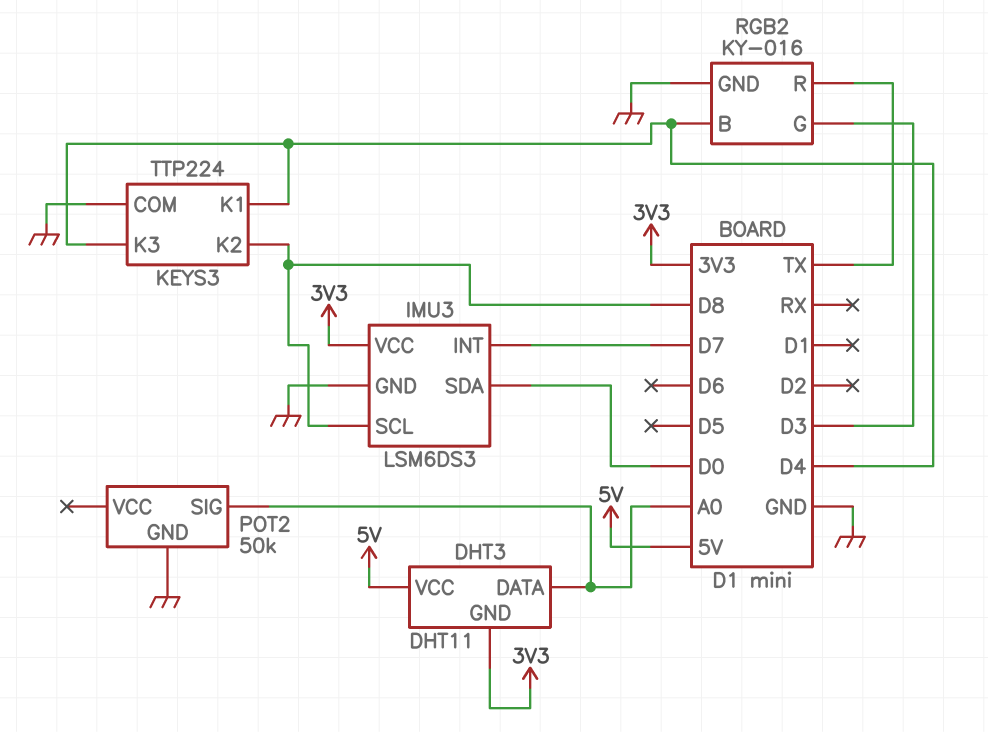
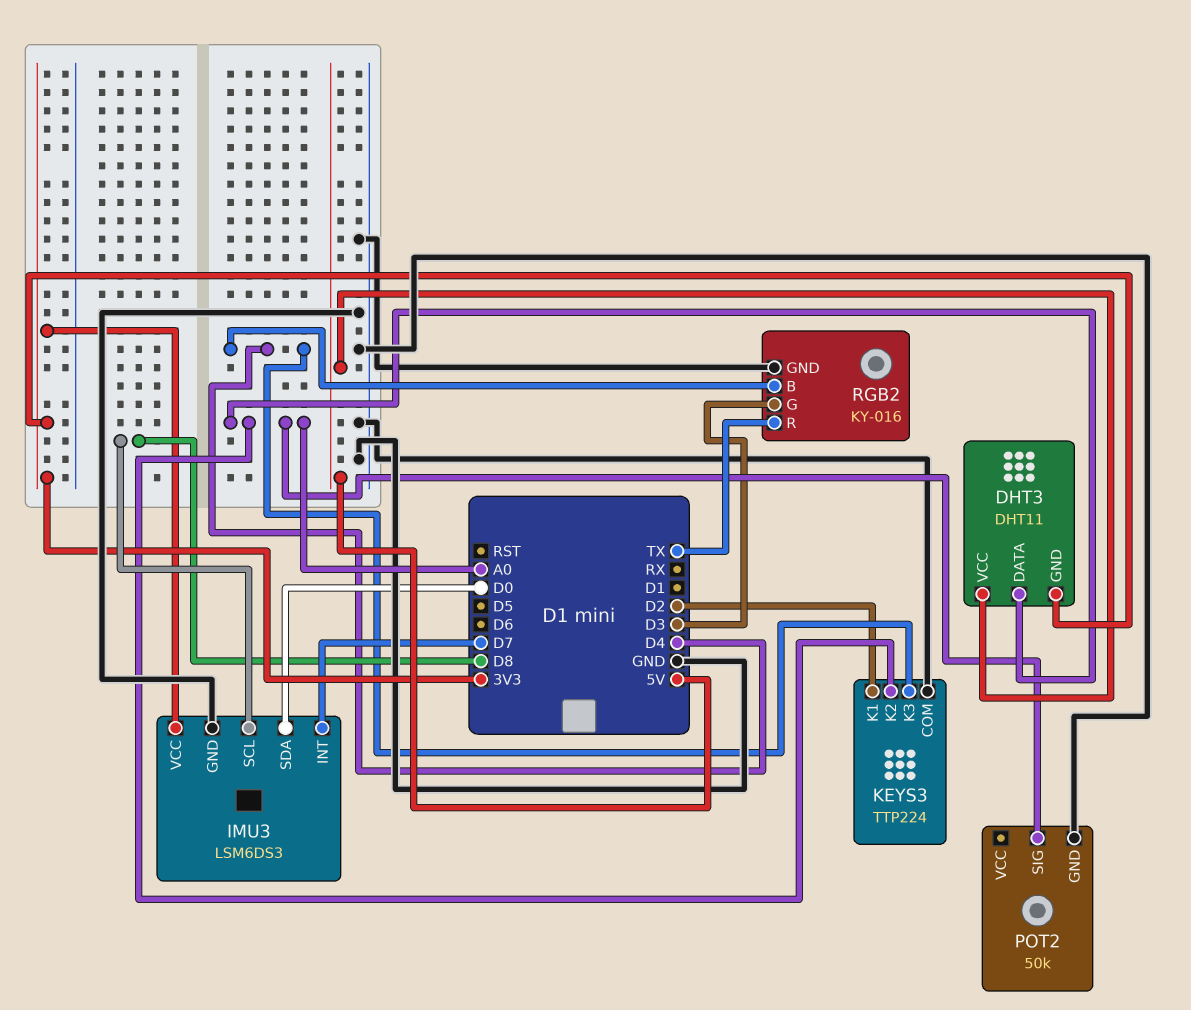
KEYS3 pin K1: D4 -> D2
KEYS3 pin K2: D8 -> A0

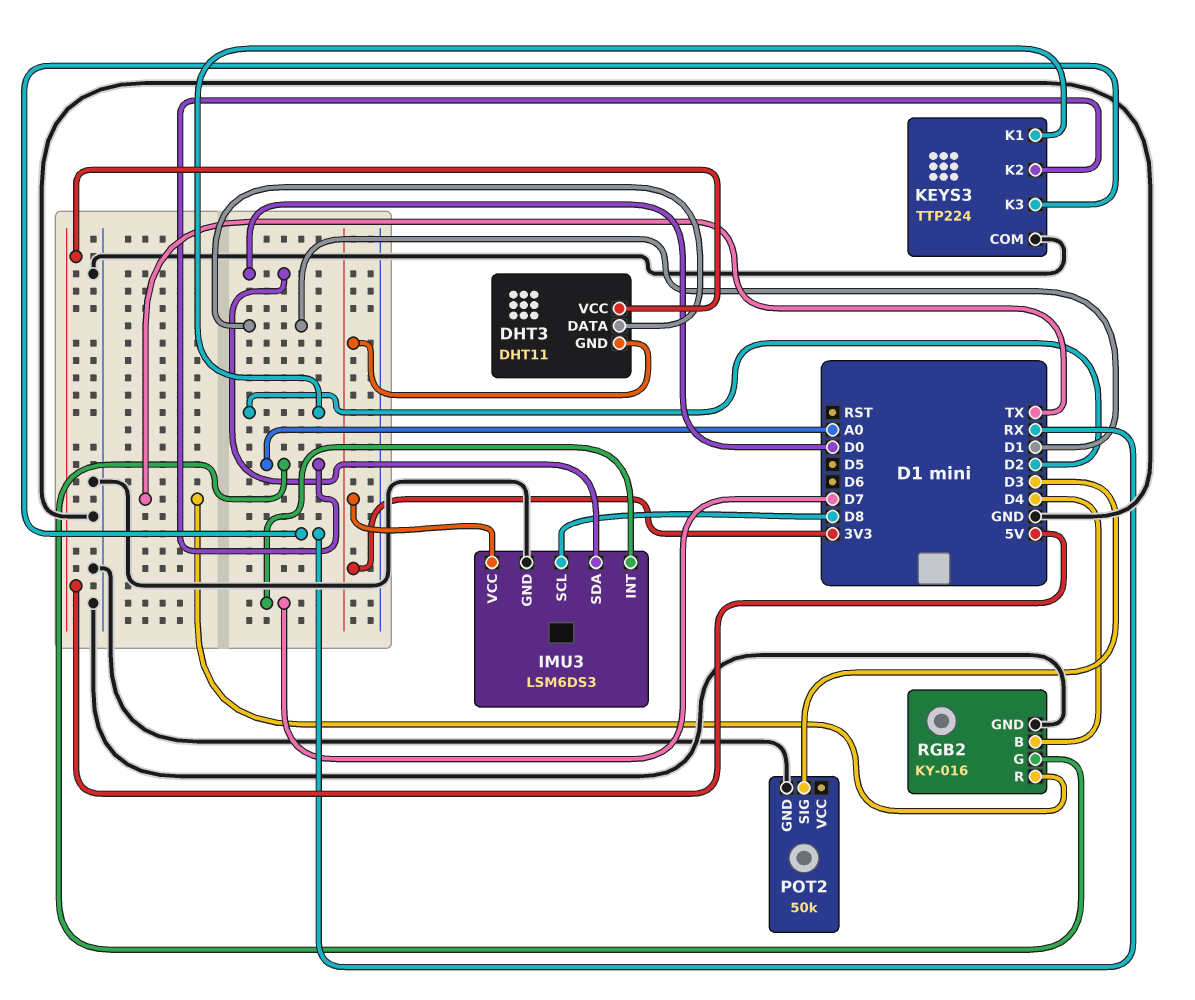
DHT3 pin DATA: A0 -> D1
KEYS3 pin K3: D4 -> RX
POT2 pin SIG: A0 -> D3
RGB2 pin G: D3 -> A0

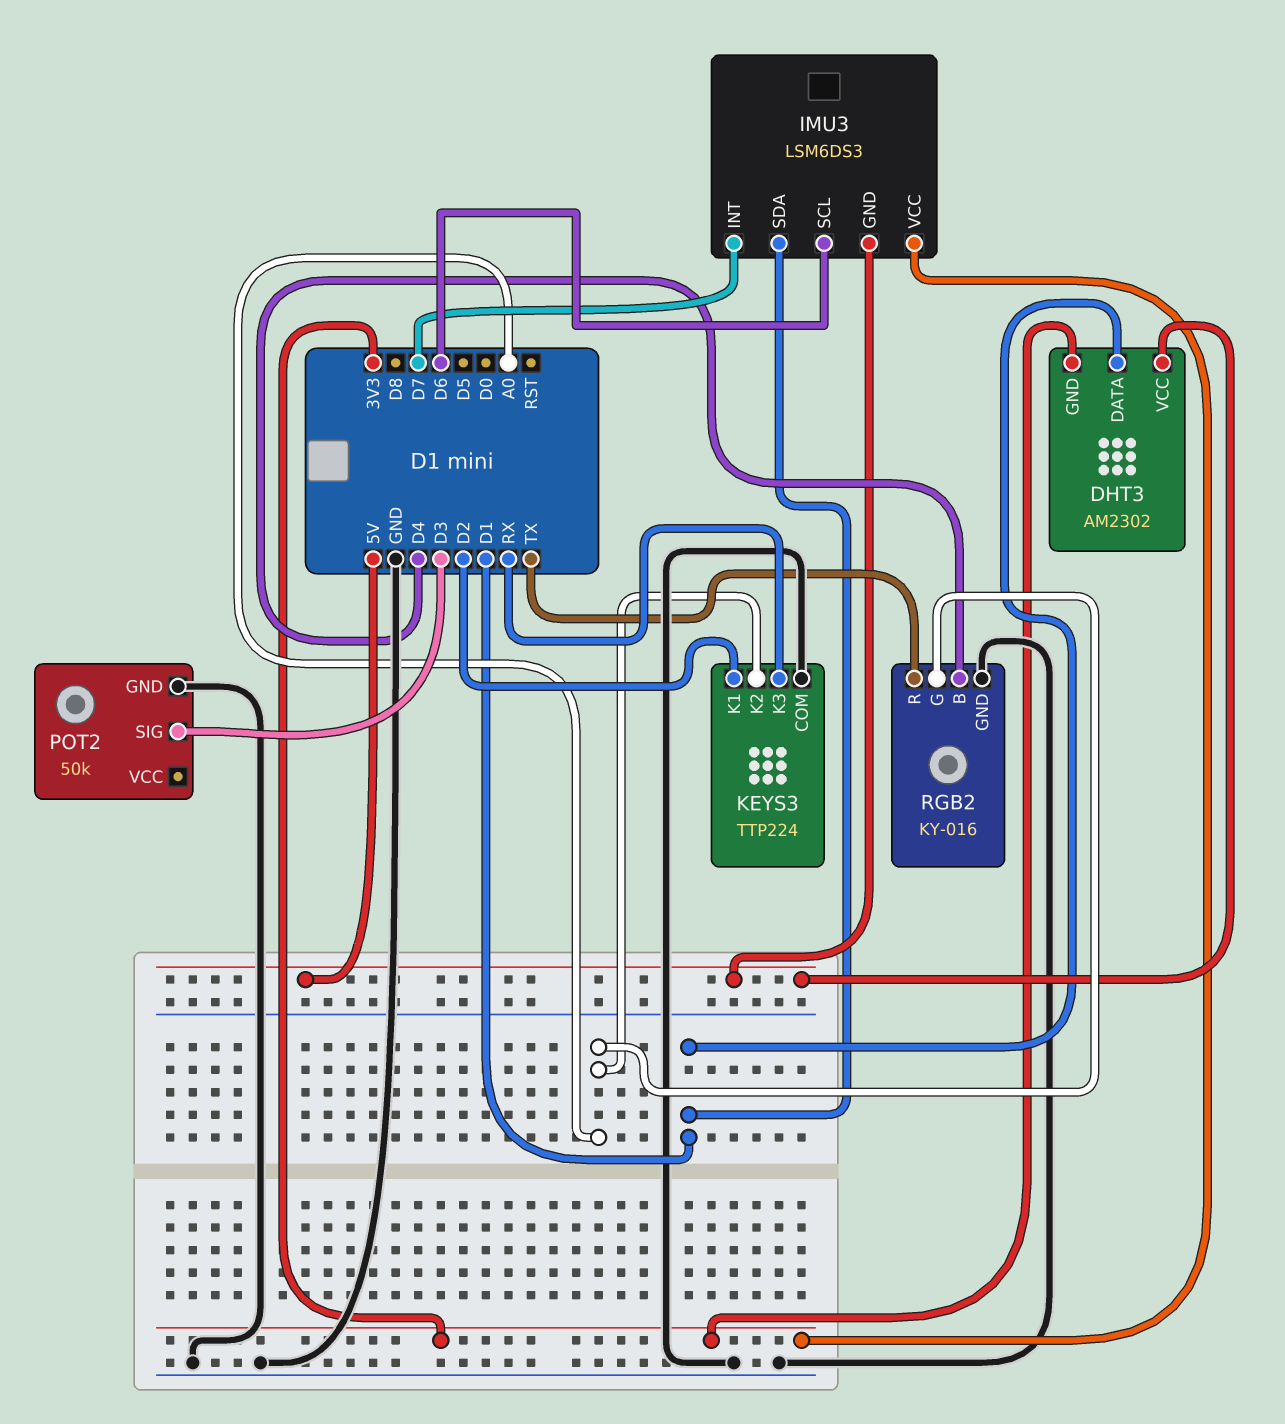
DHT3: DHT11 -> AM2302
IMU3 pin GND: GND -> 5V
IMU3 pin SCL: D8 -> D6
IMU3 pin SDA: D0 -> D1

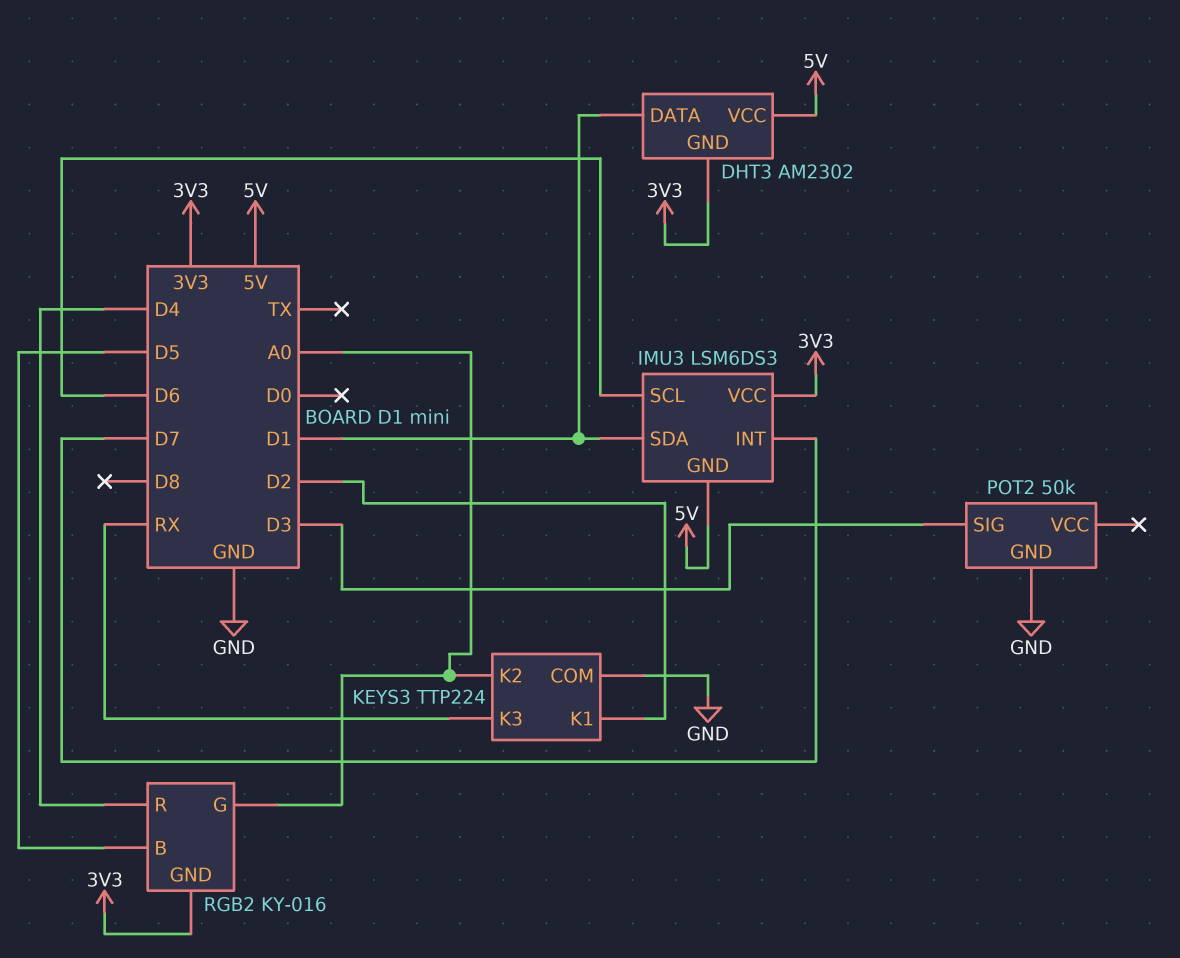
RGB2 pin B: D4 -> D5
RGB2 pin GND: GND -> 3V3
RGB2 pin R: TX -> D4

